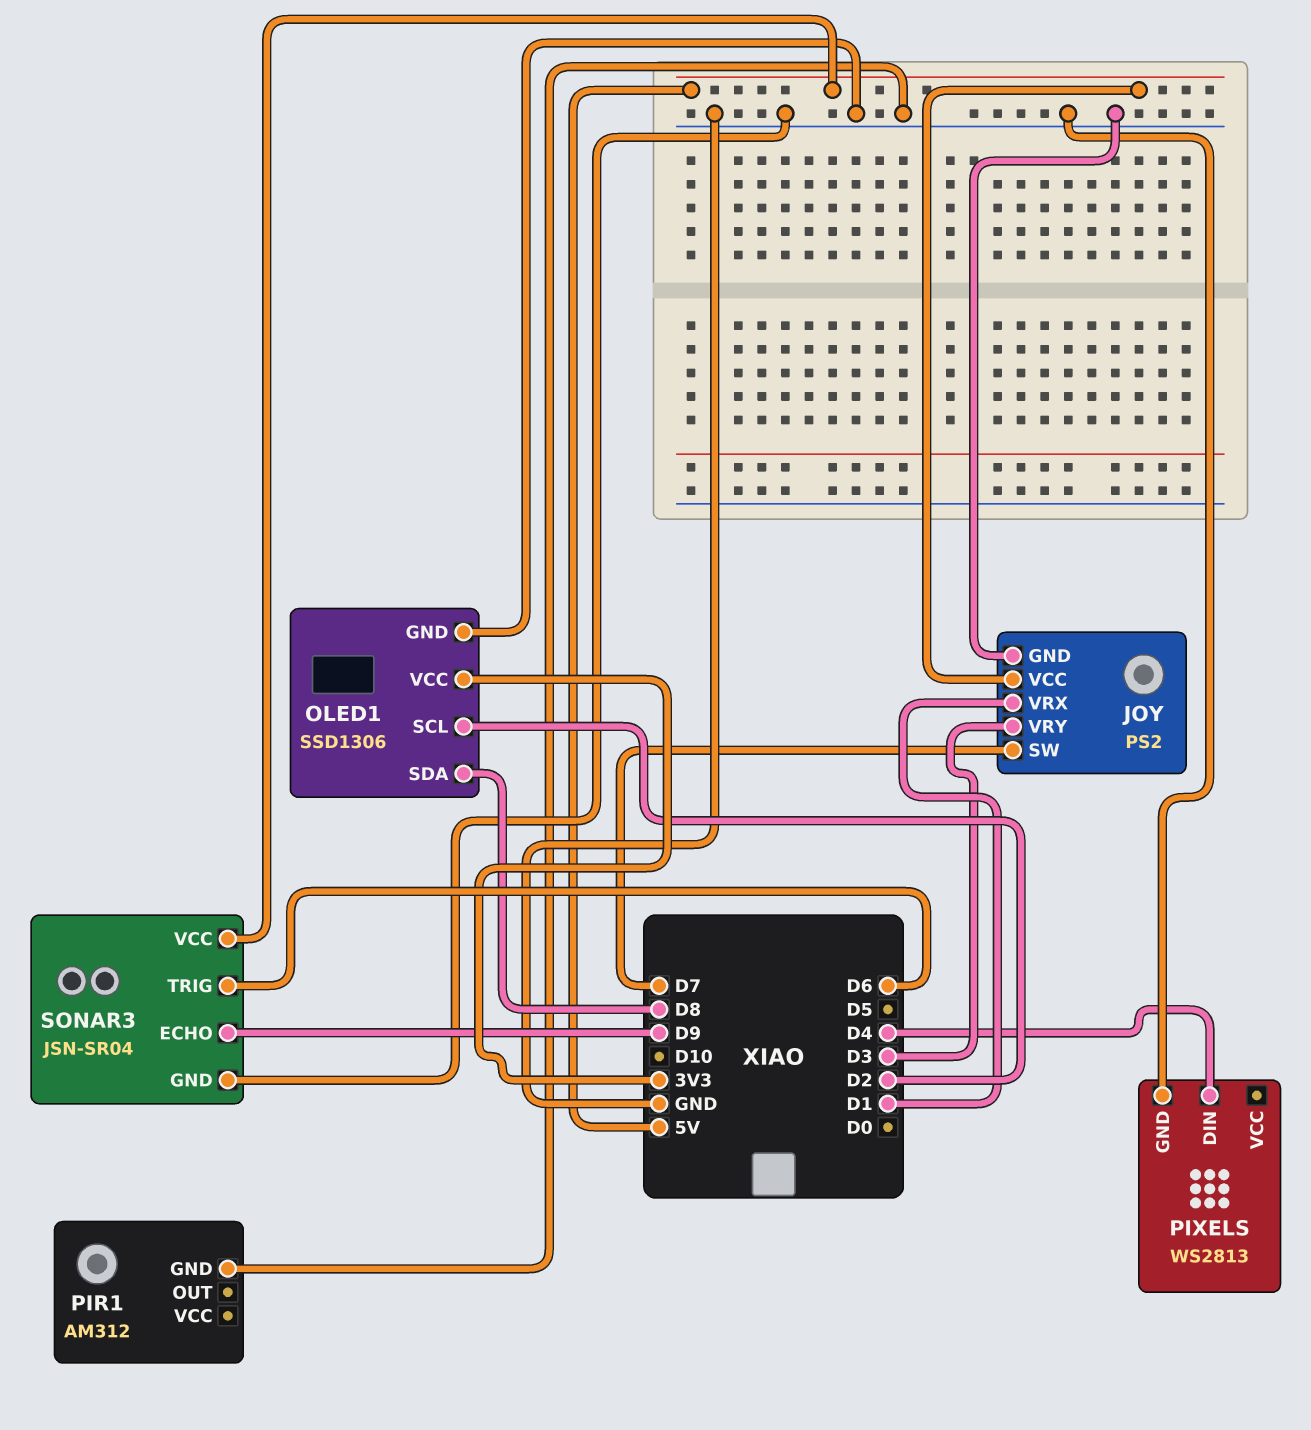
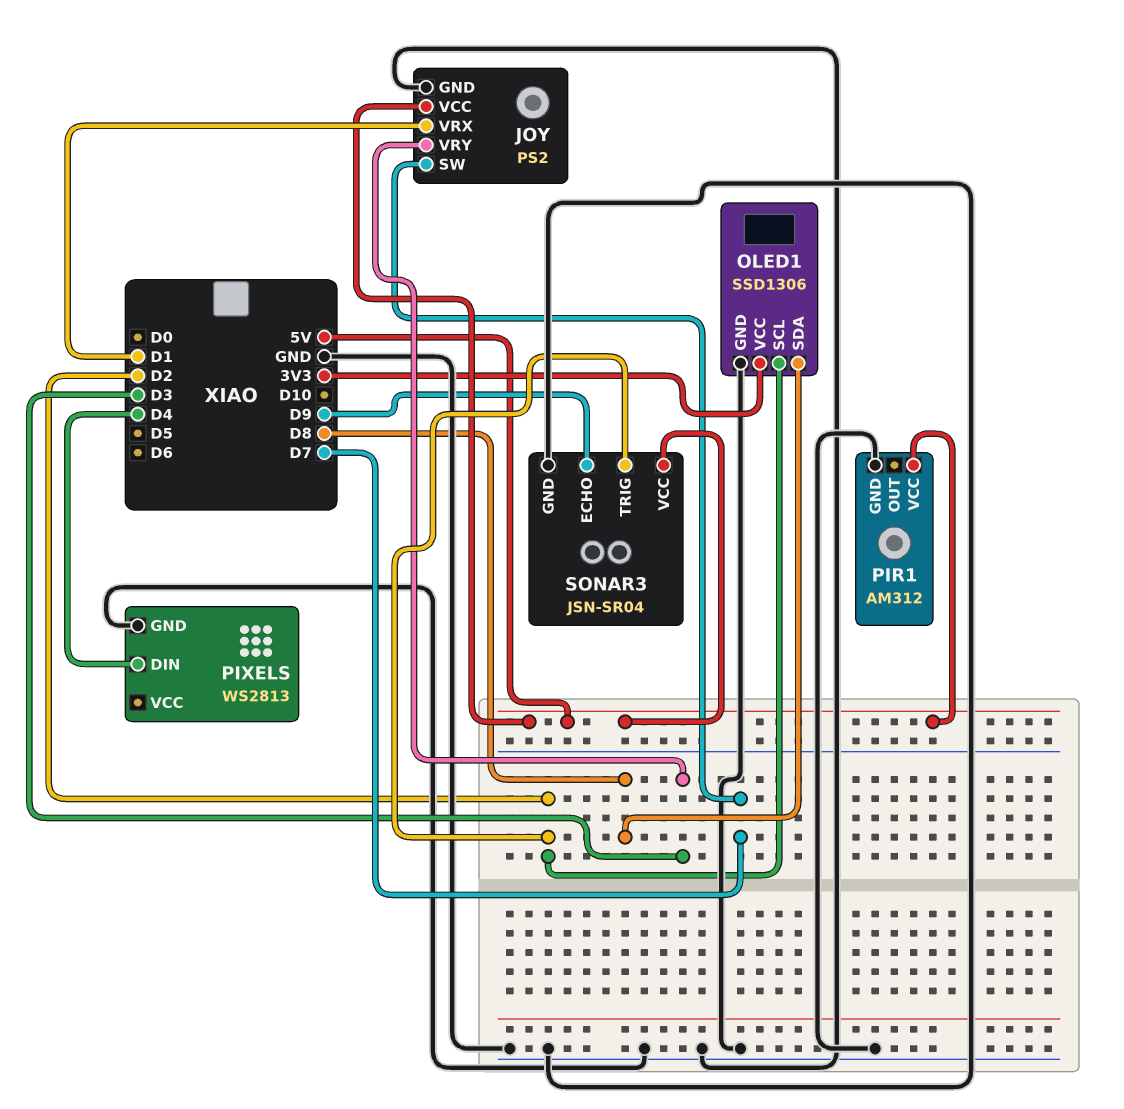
PIR1 pin VCC: none -> 5V
SONAR3 pin TRIG: D6 -> D2

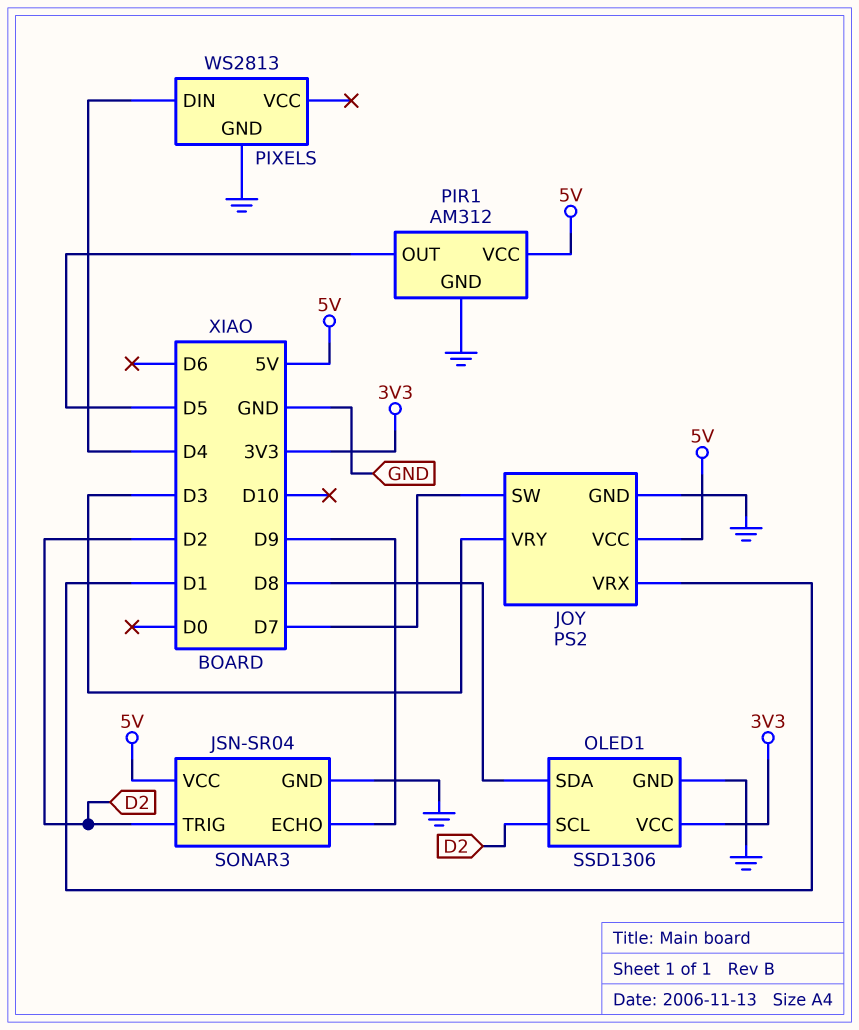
PIR1 pin OUT: none -> D5

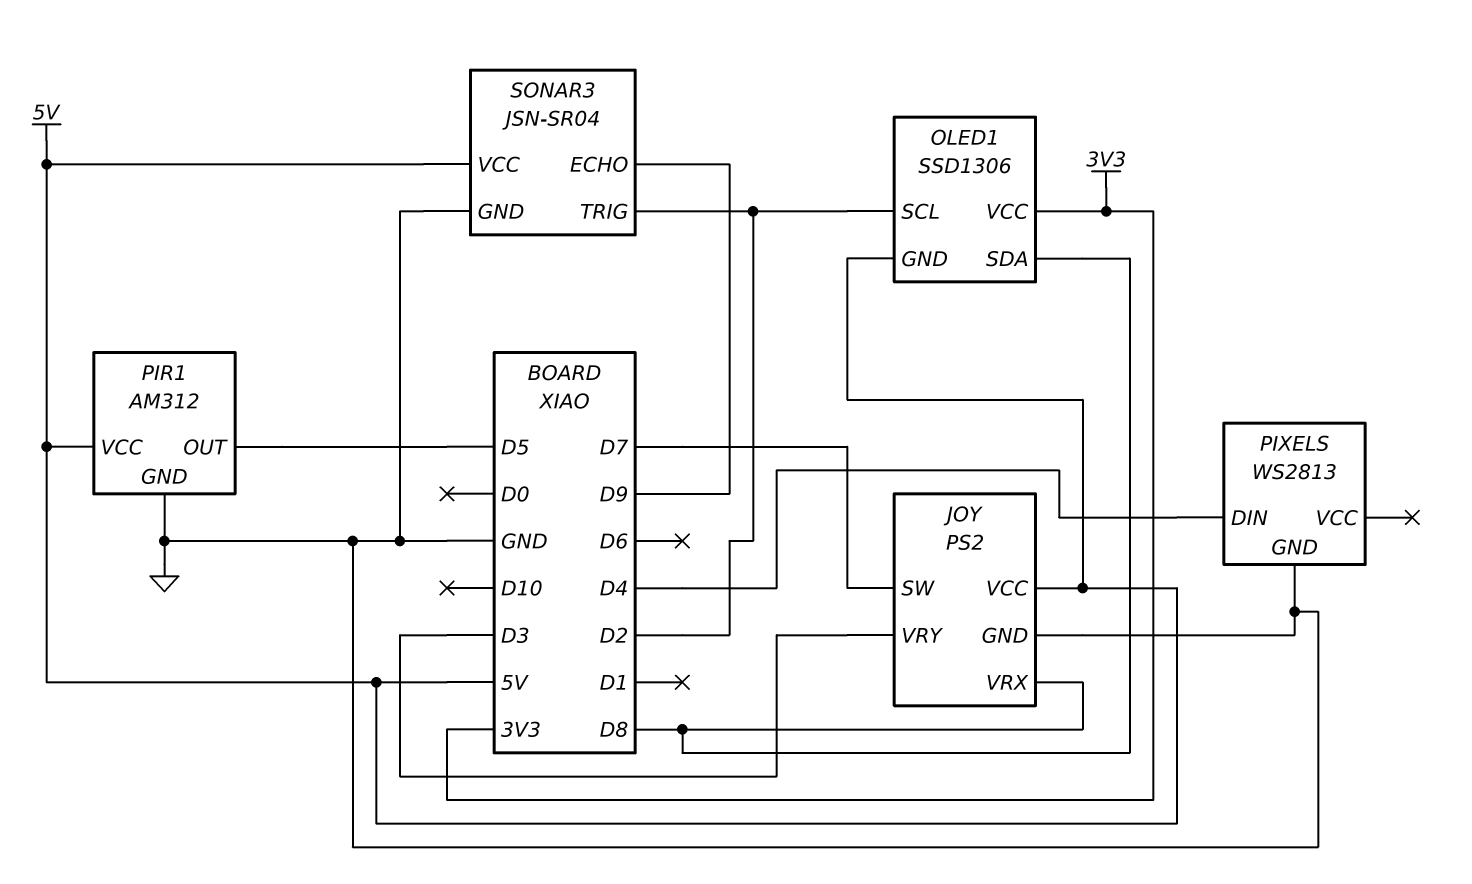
JOY pin VRX: D1 -> D8
OLED1 pin GND: GND -> 5V

